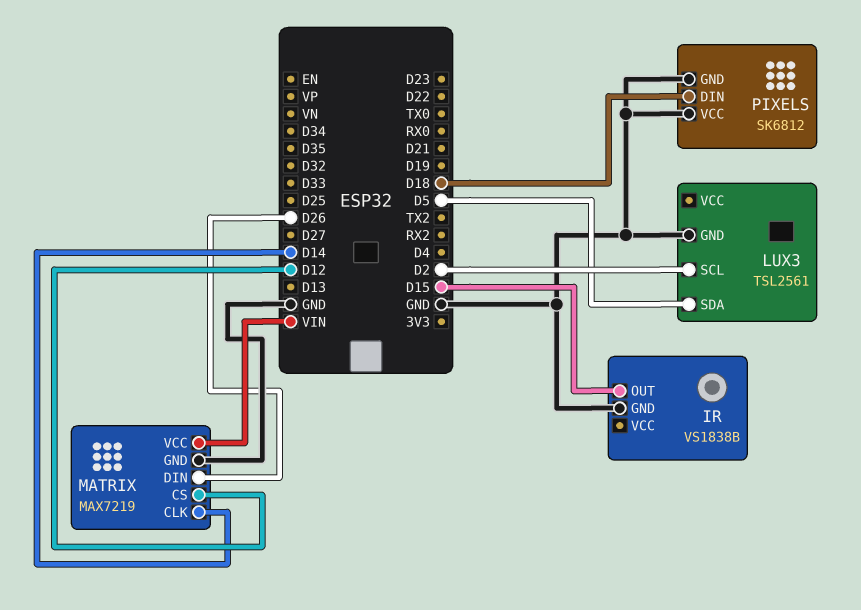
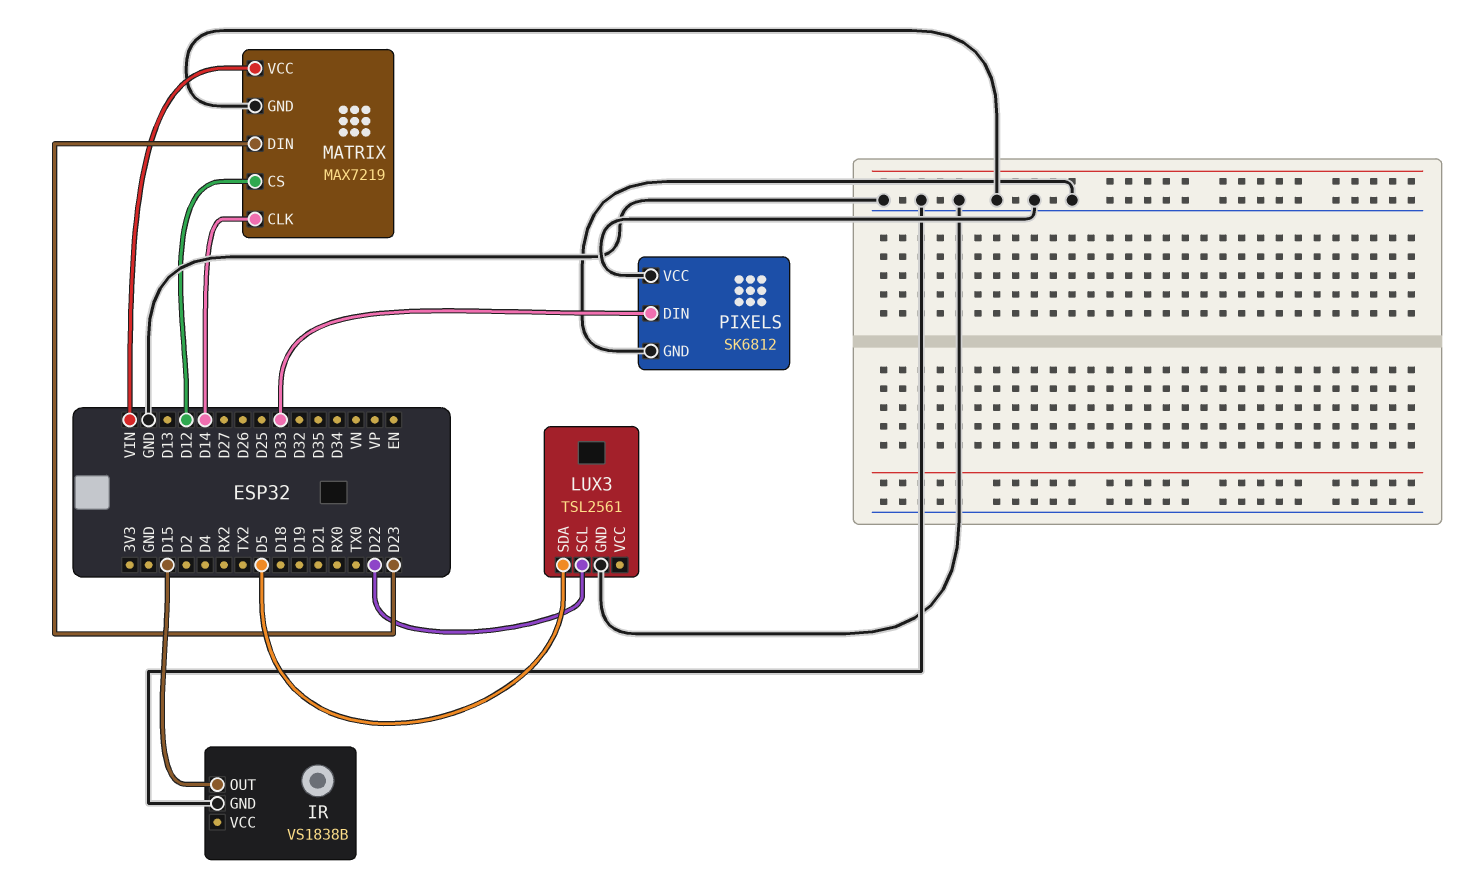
LUX3 pin SCL: D2 -> D22
MATRIX pin DIN: D26 -> D23
PIXELS pin DIN: D18 -> D33

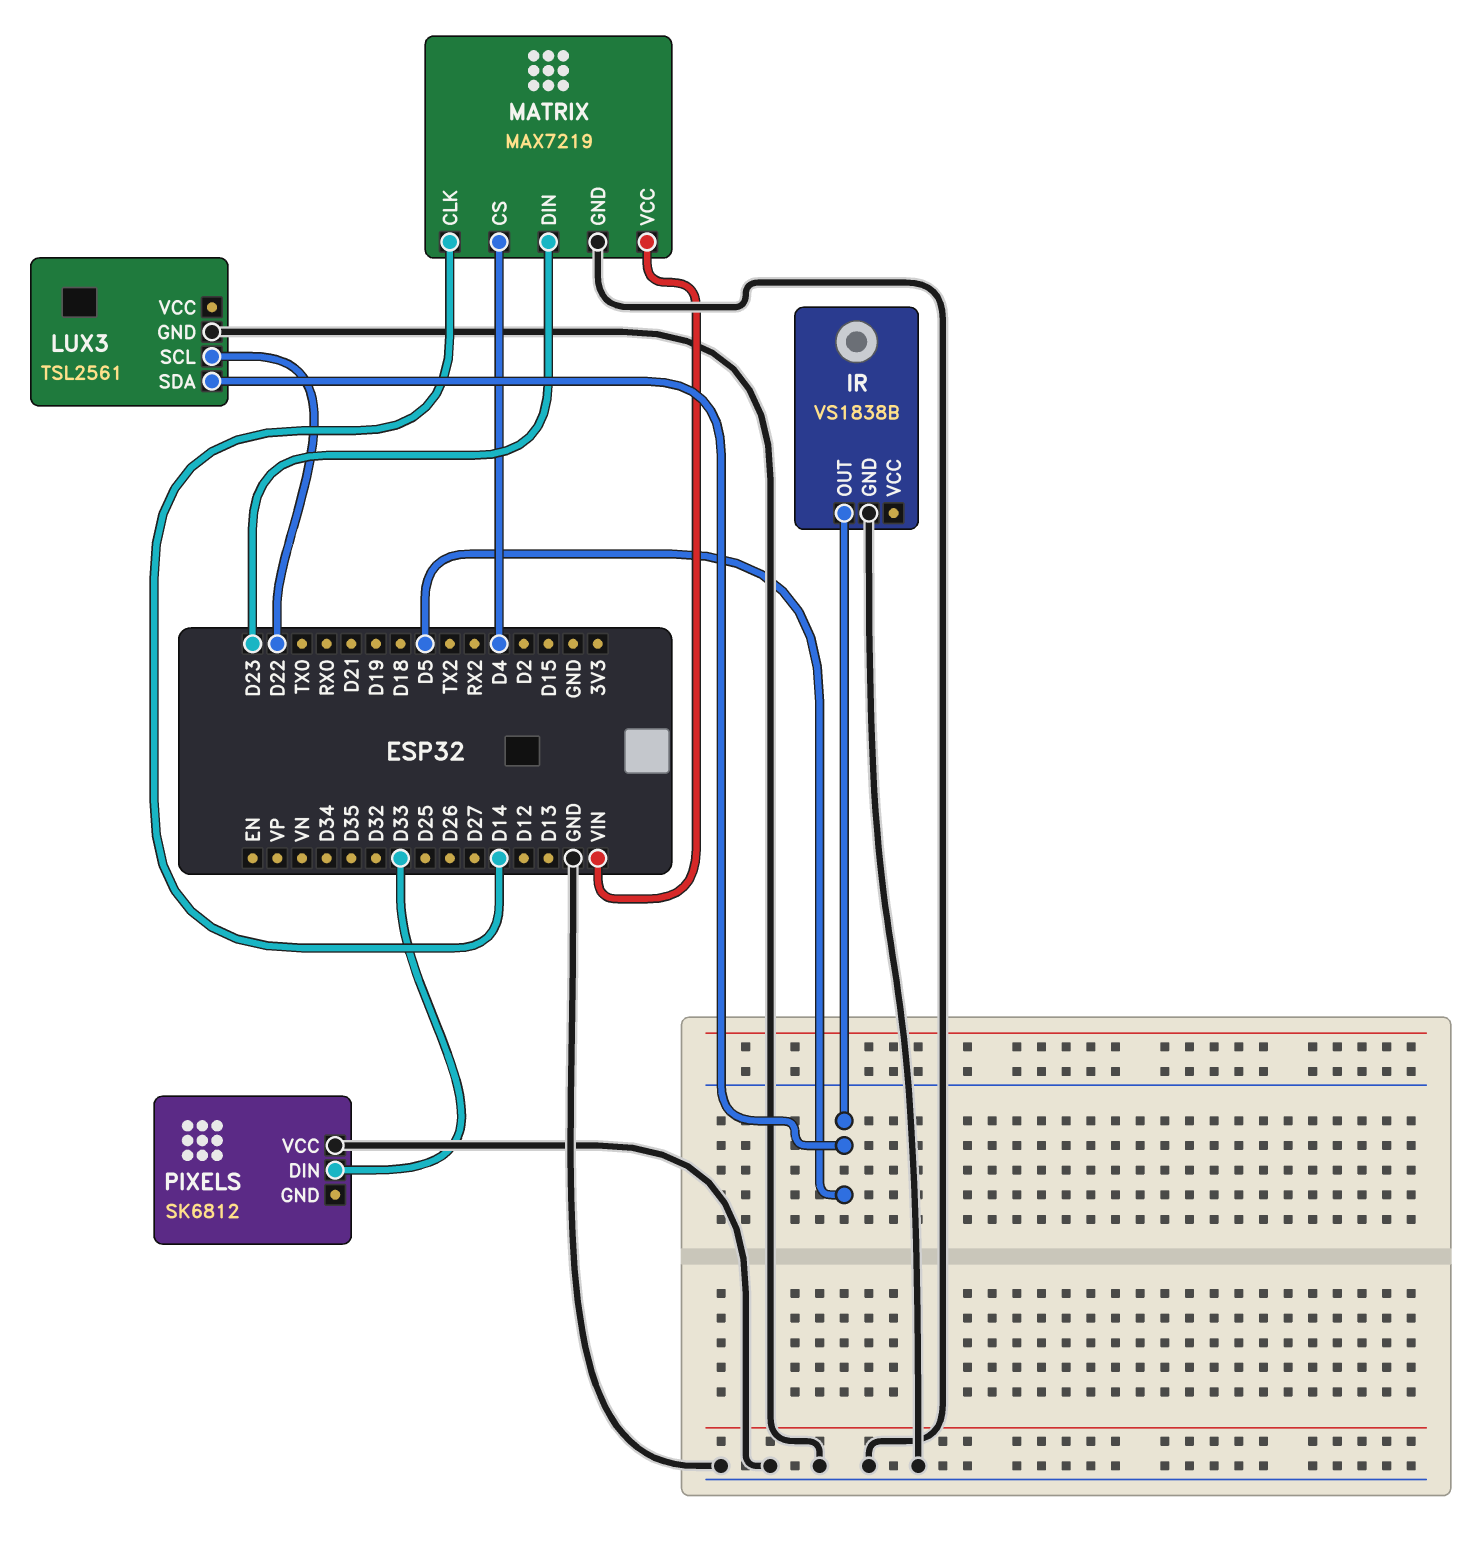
IR pin OUT: D15 -> D5
MATRIX pin CS: D12 -> D4
PIXELS pin GND: GND -> none

